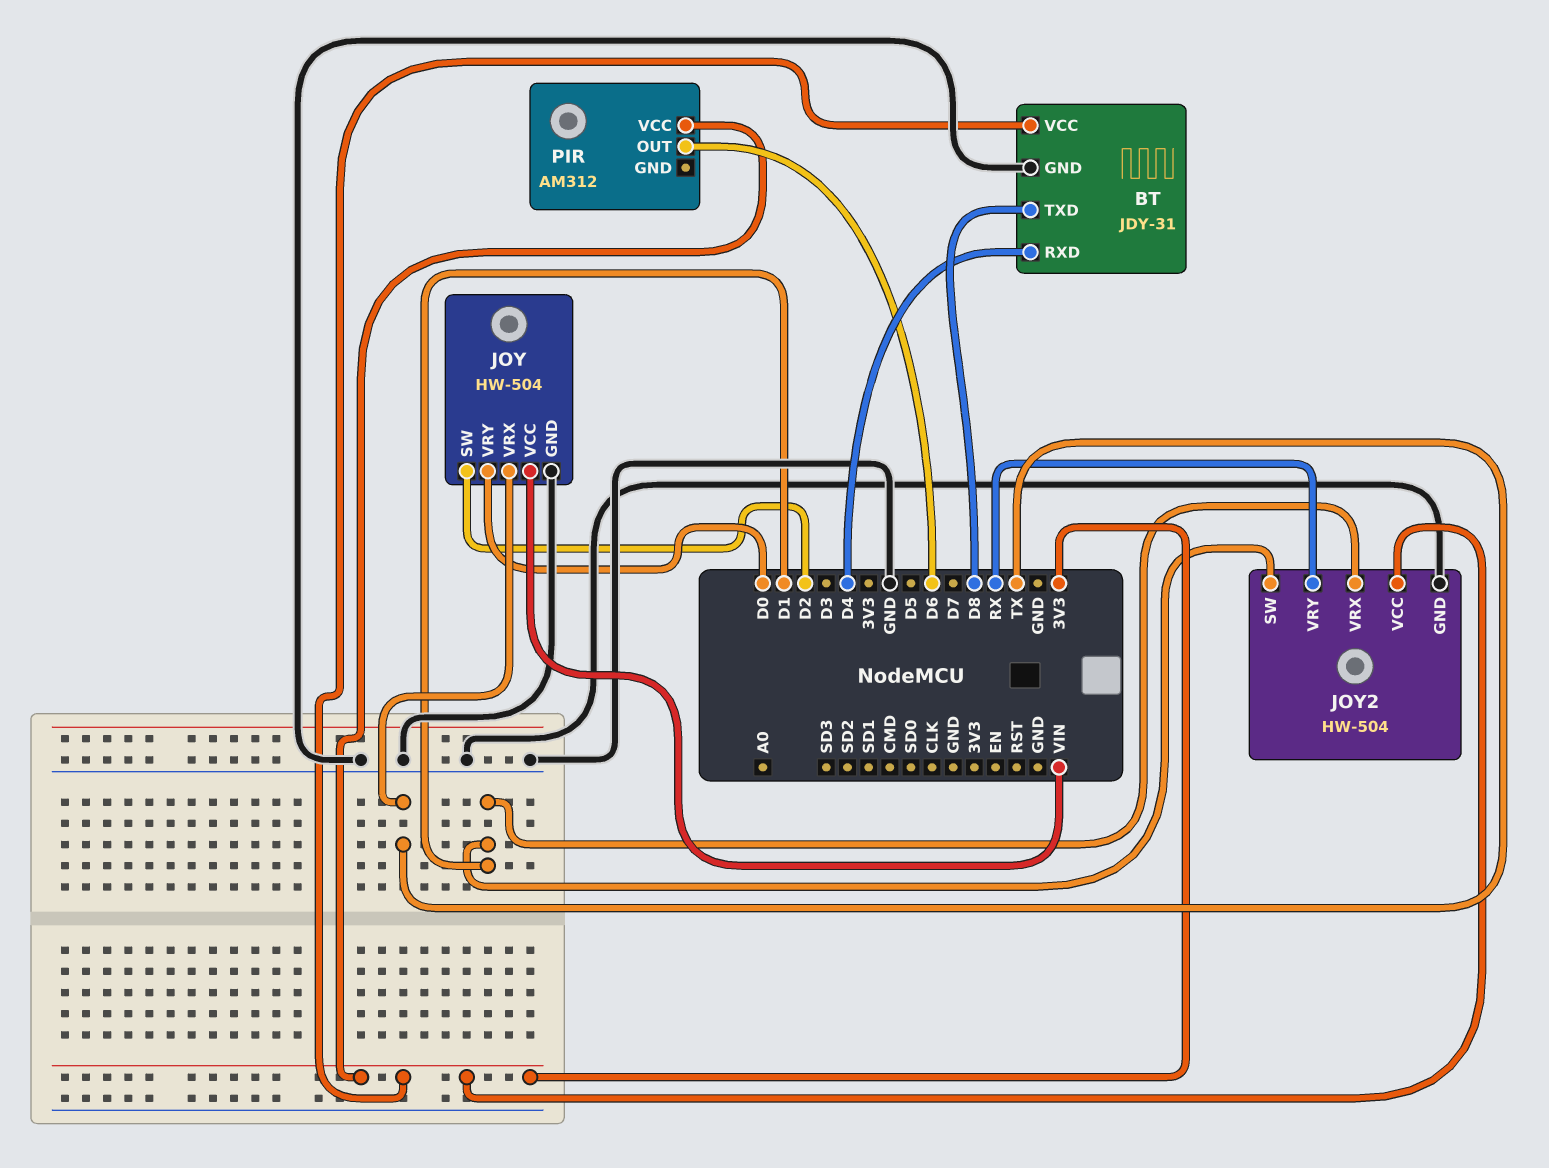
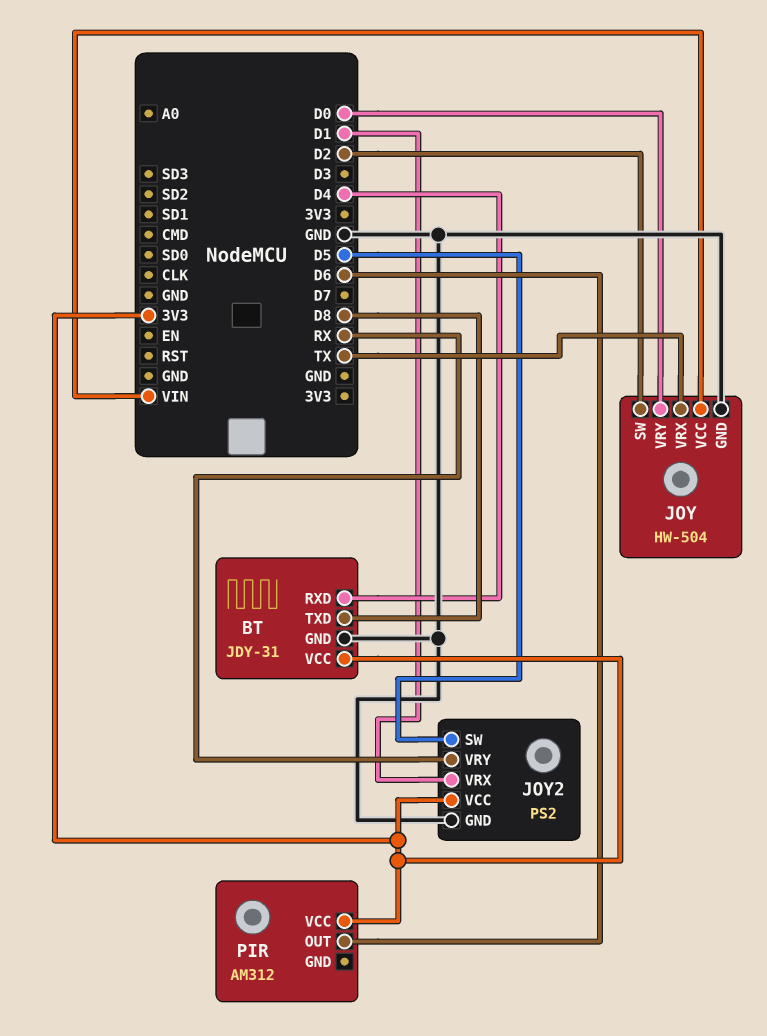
JOY2: HW-504 -> PS2
JOY2 pin SW: D1 -> D5

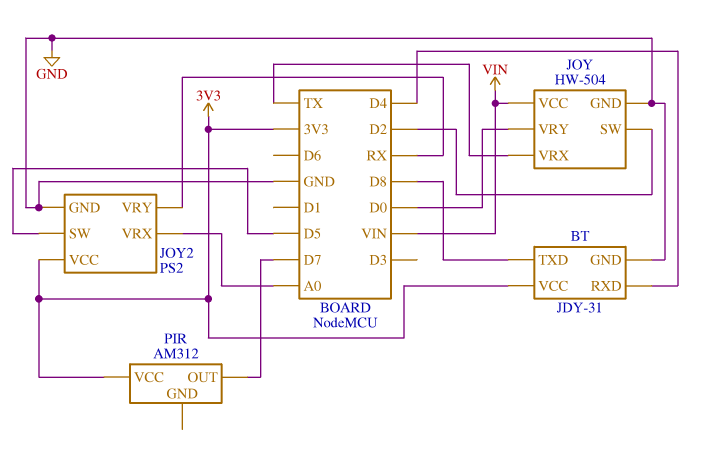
JOY2 pin VRX: D1 -> A0
PIR pin OUT: D6 -> D7

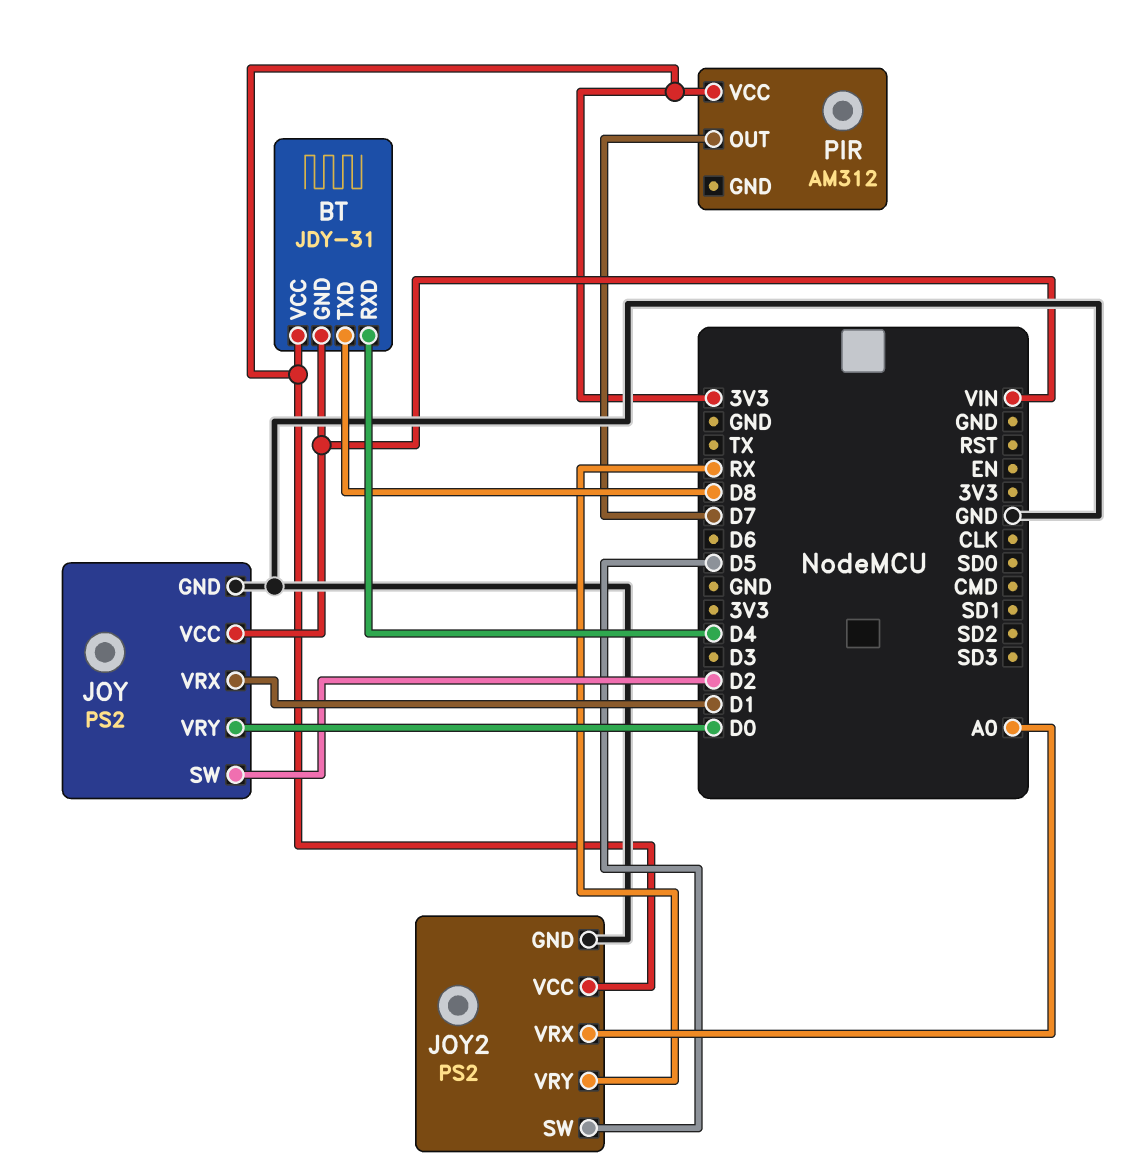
BT pin GND: GND -> VIN
JOY: HW-504 -> PS2
JOY pin VRX: TX -> D1

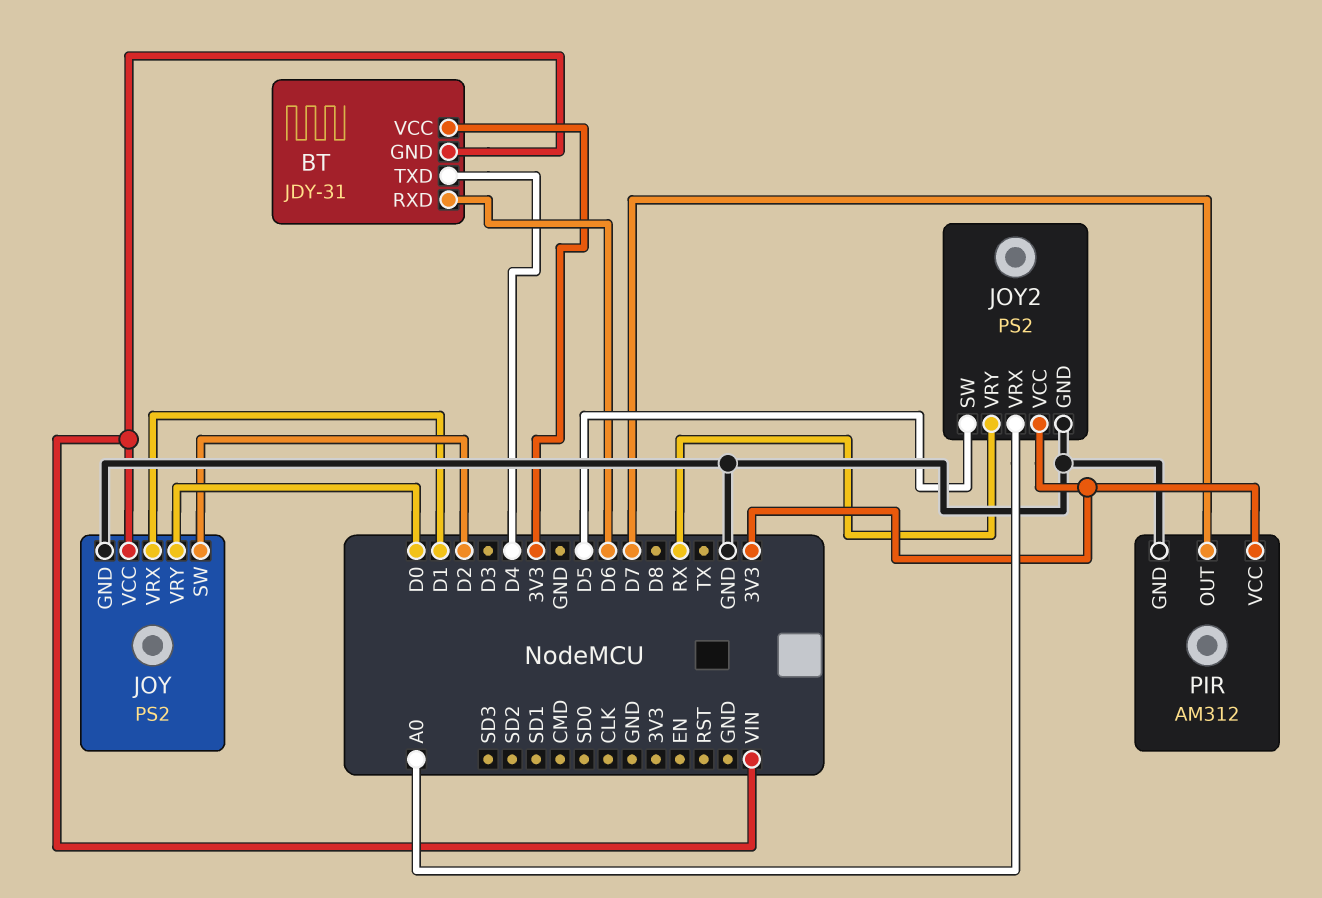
BT pin RXD: D4 -> D6
BT pin TXD: D8 -> D4
PIR pin GND: none -> GND

